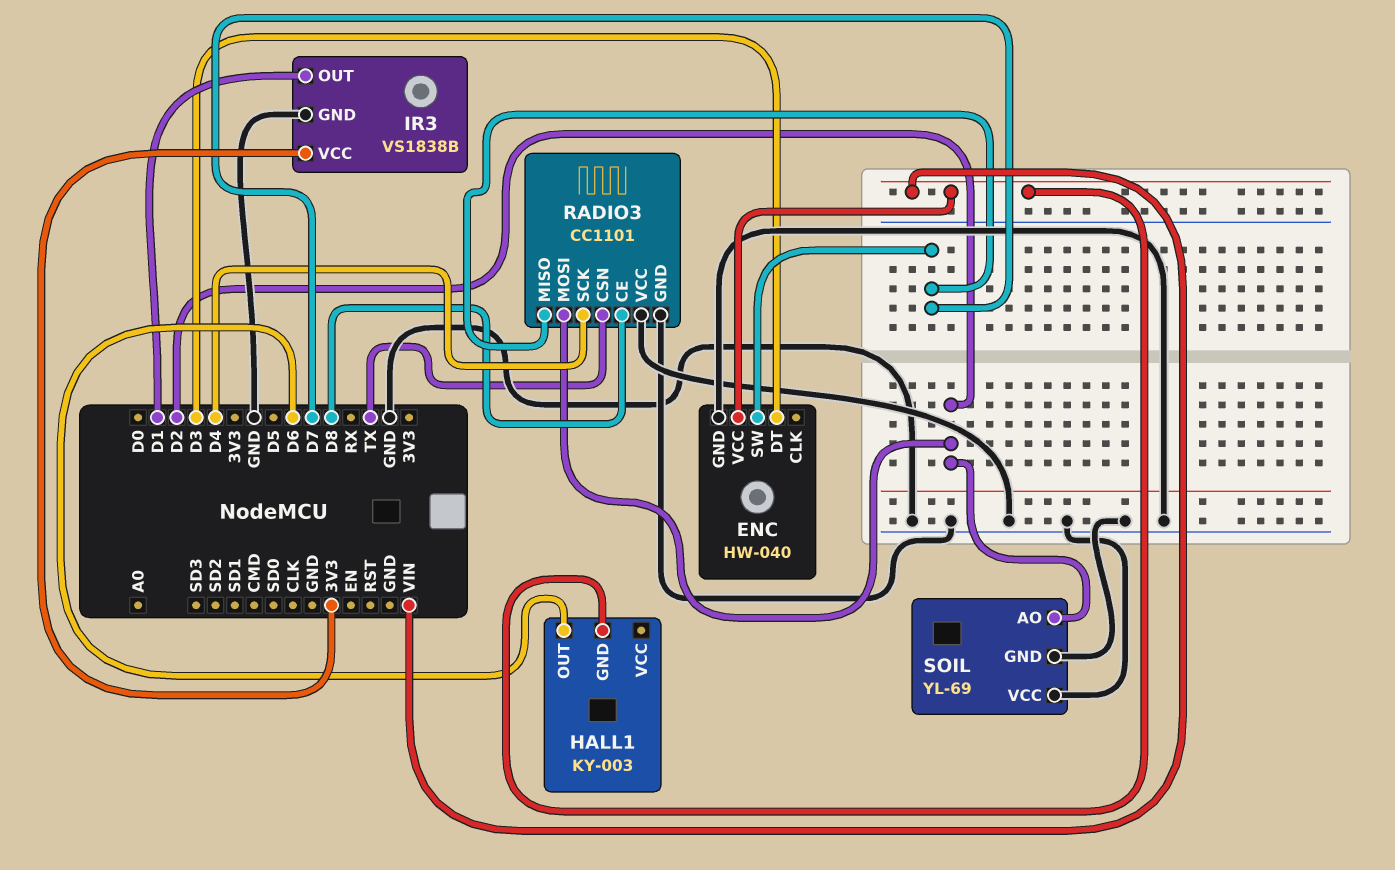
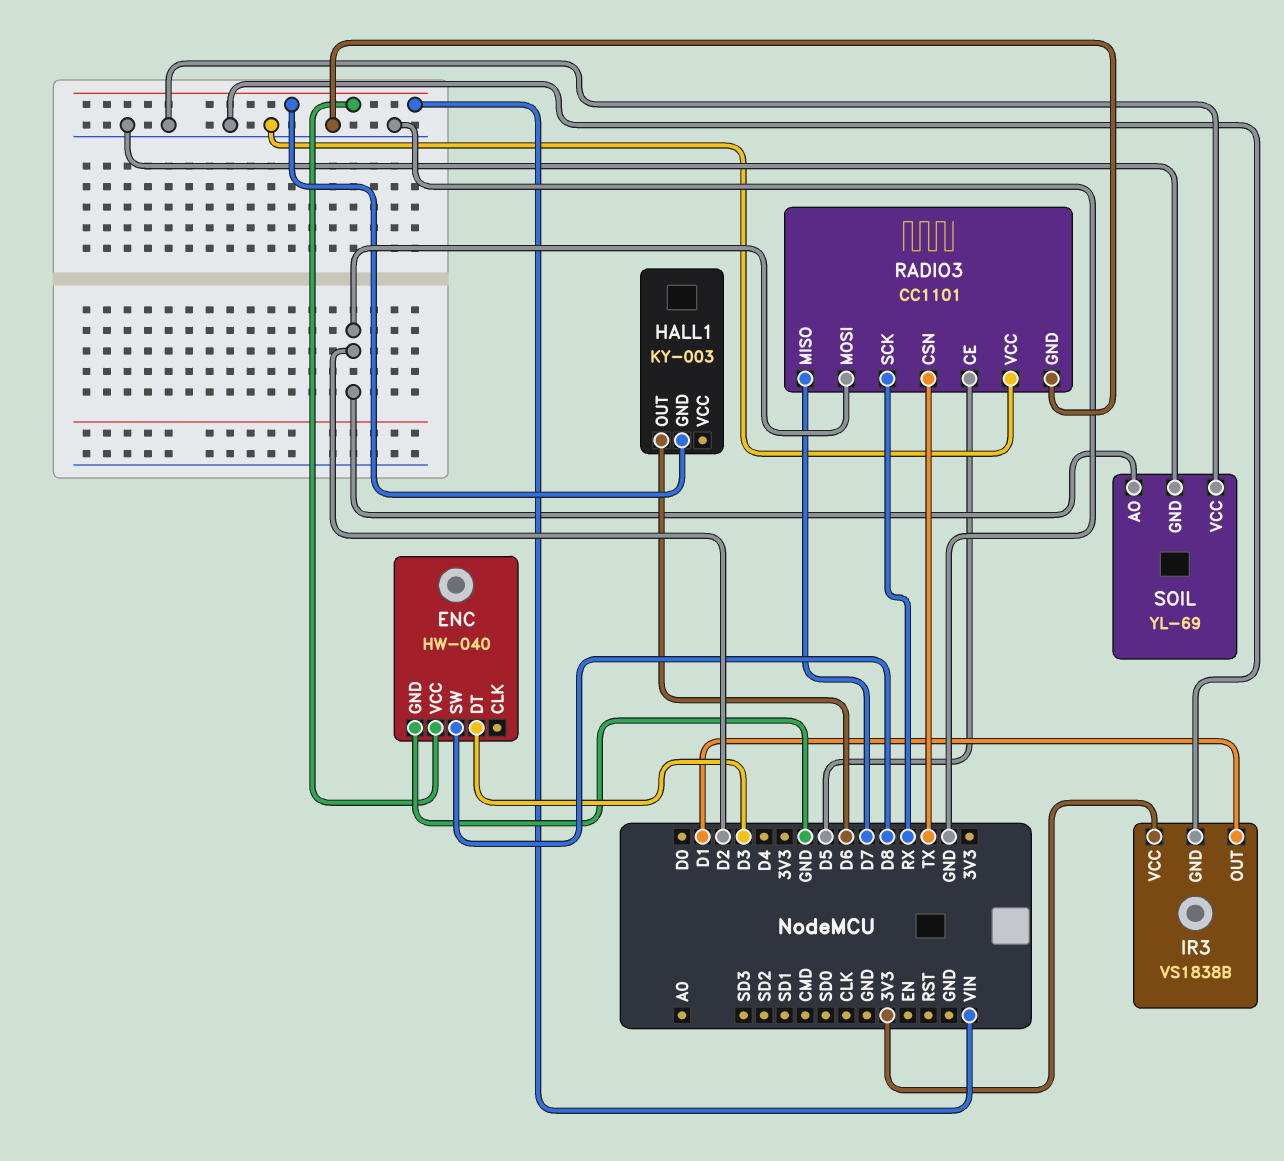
ENC pin SW: D7 -> D8
RADIO3 pin CE: D8 -> D5
RADIO3 pin SCK: D4 -> RX

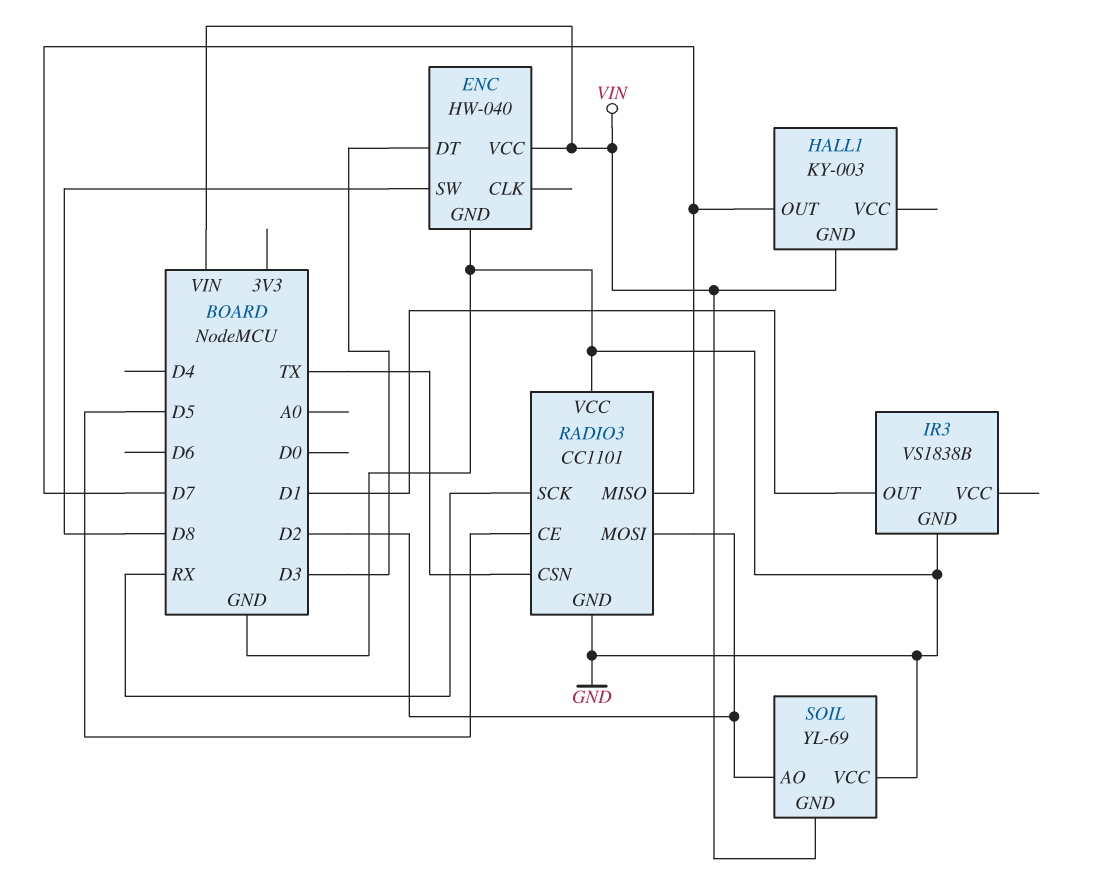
HALL1 pin OUT: D6 -> D7
IR3 pin VCC: 3V3 -> none
SOIL pin GND: GND -> VIN

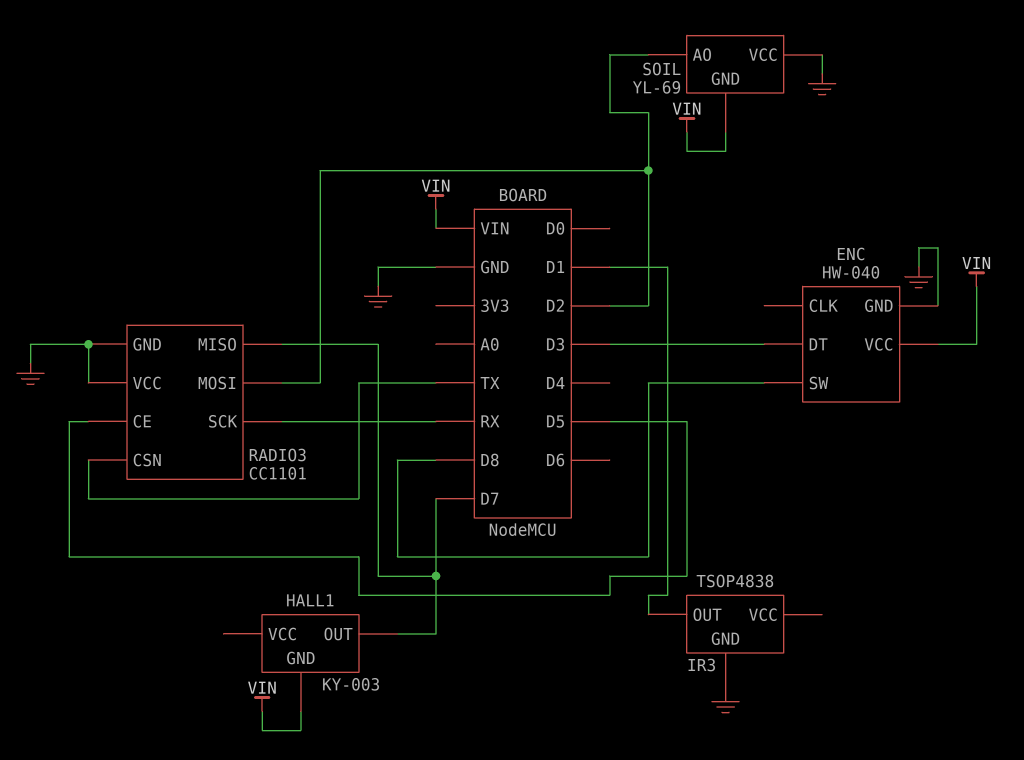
IR3: VS1838B -> TSOP4838

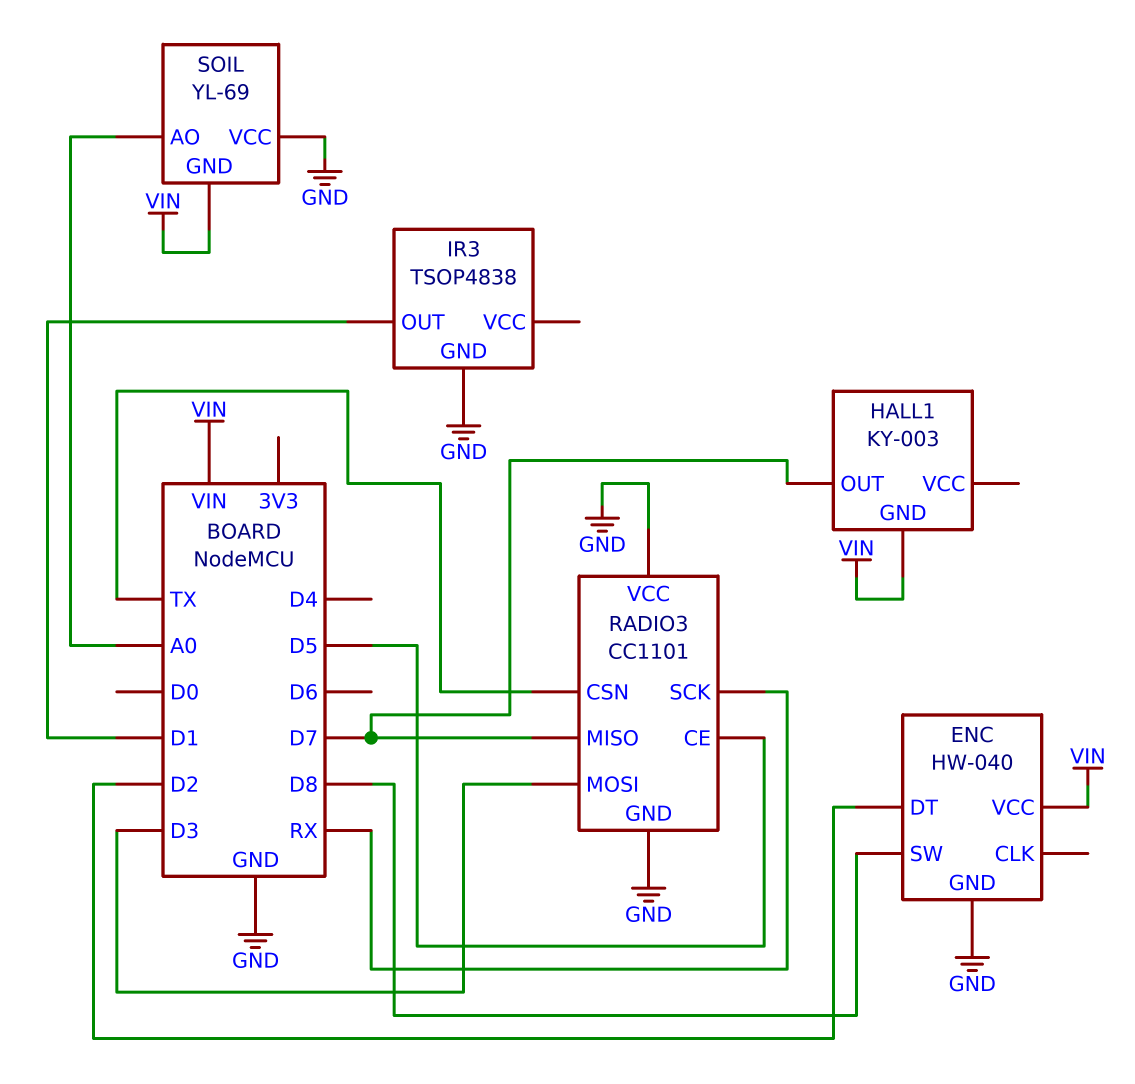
ENC pin DT: D3 -> D2
RADIO3 pin MOSI: D2 -> D3
SOIL pin AO: D2 -> A0

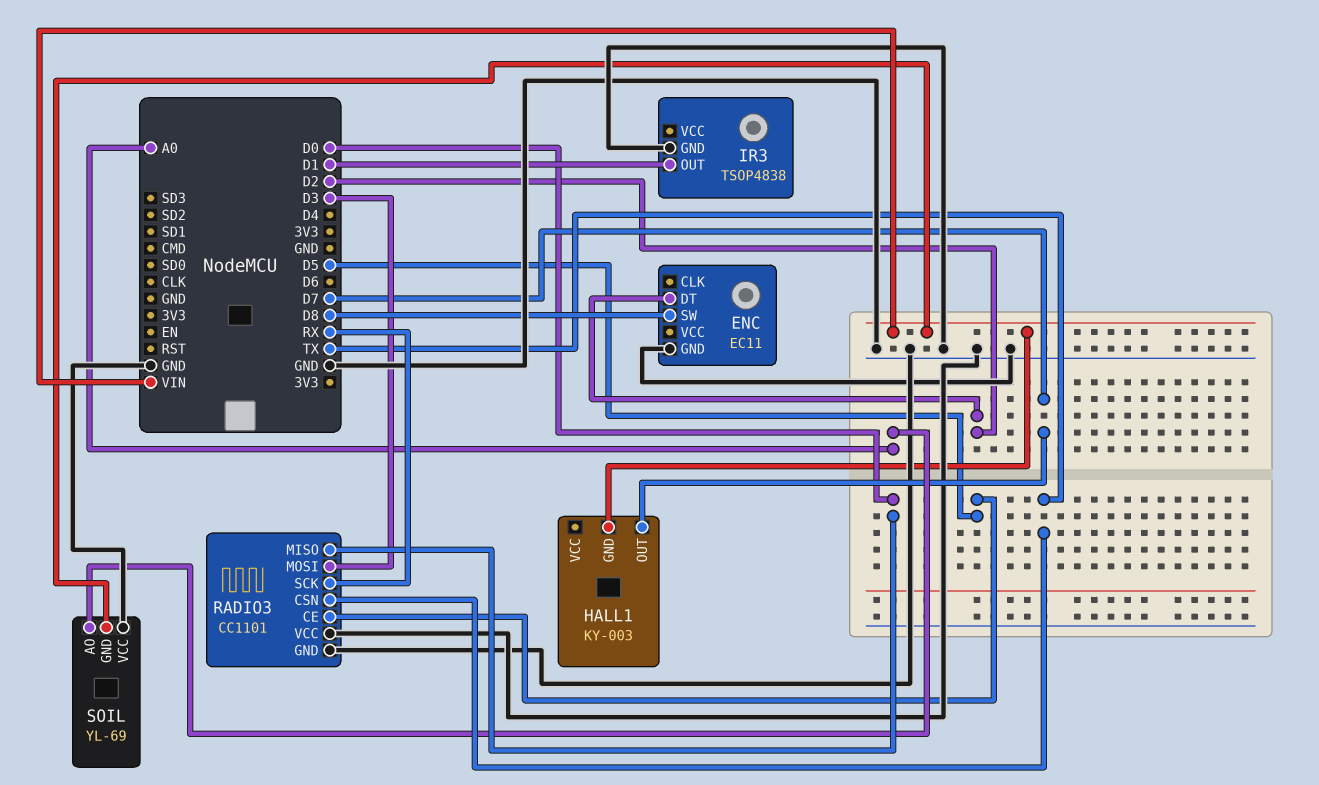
ENC: HW-040 -> EC11
ENC pin VCC: VIN -> none
RADIO3 pin MISO: D7 -> D0

